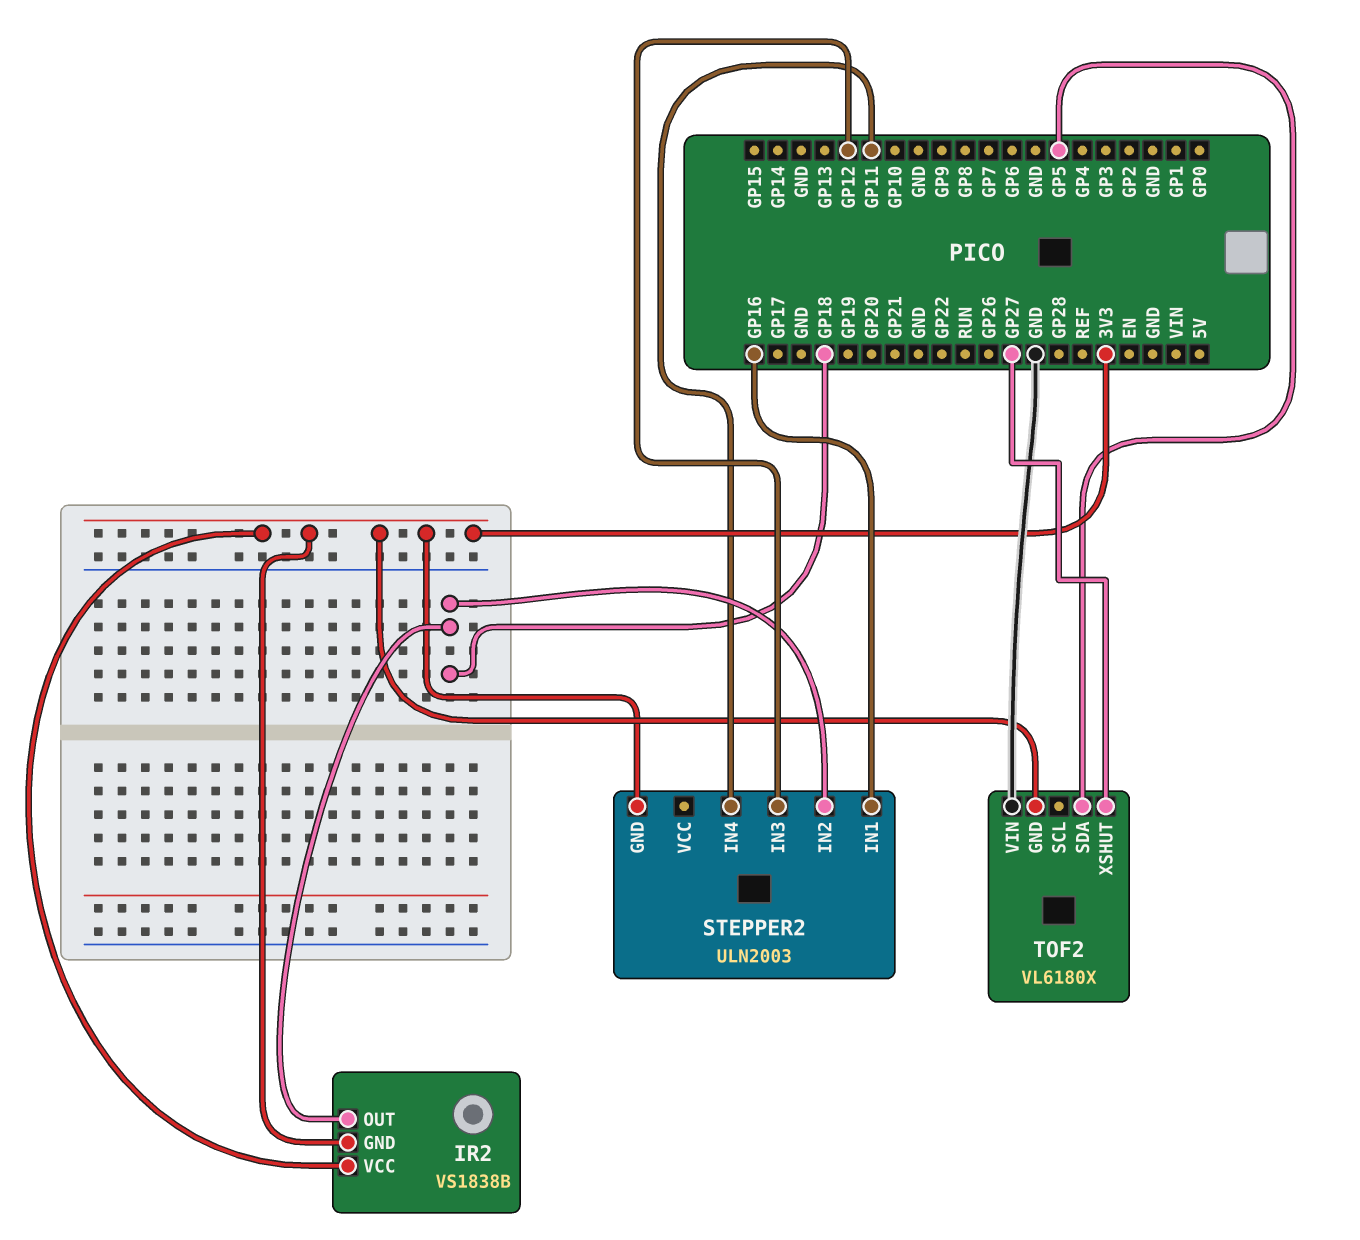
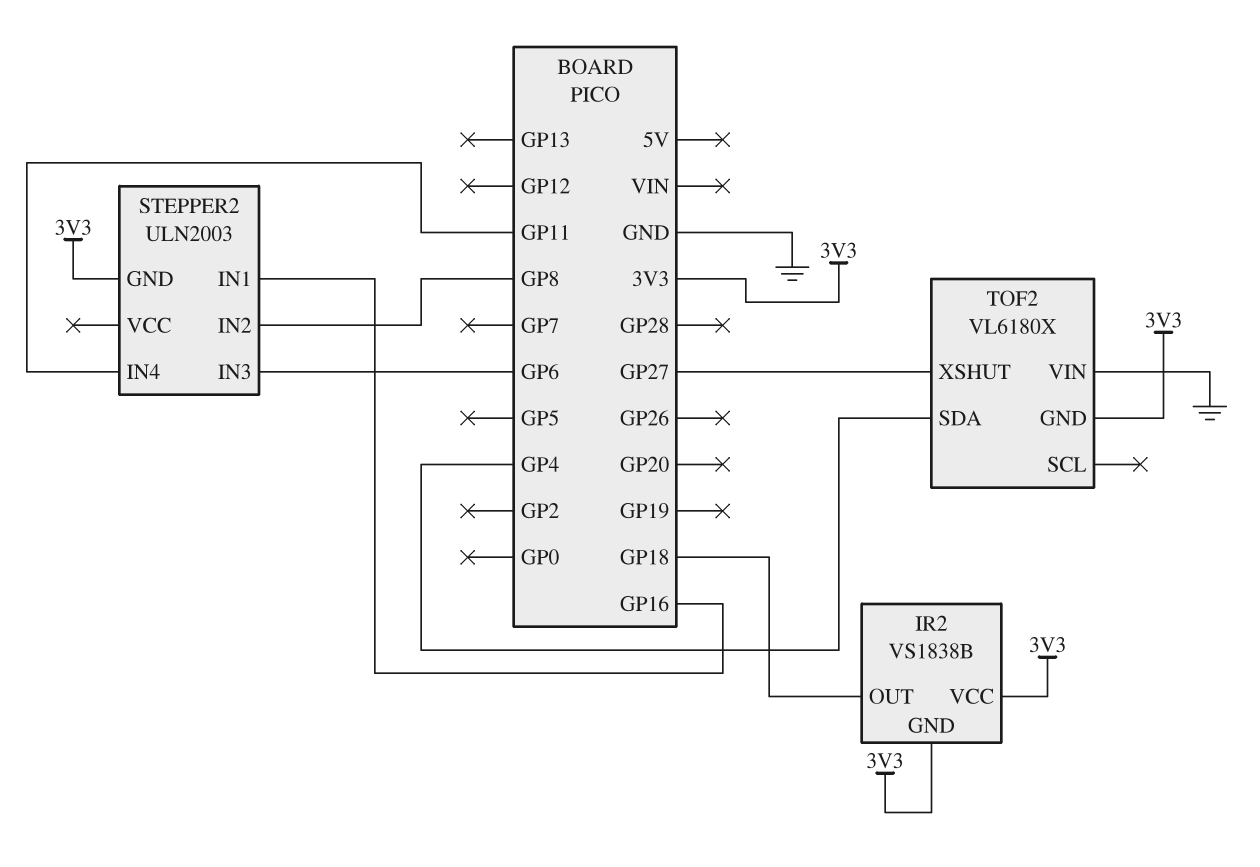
STEPPER2 pin IN2: GP18 -> GP8
STEPPER2 pin IN3: GP12 -> GP6
TOF2 pin SDA: GP5 -> GP4

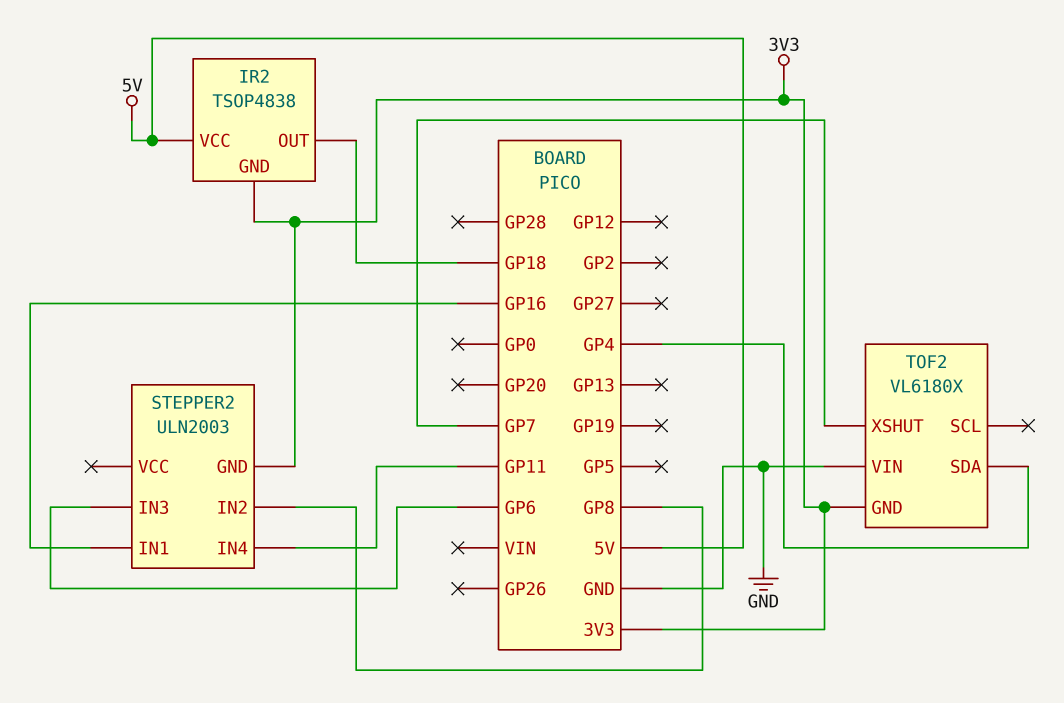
IR2: VS1838B -> TSOP4838
IR2 pin VCC: 3V3 -> 5V
TOF2 pin XSHUT: GP27 -> GP7

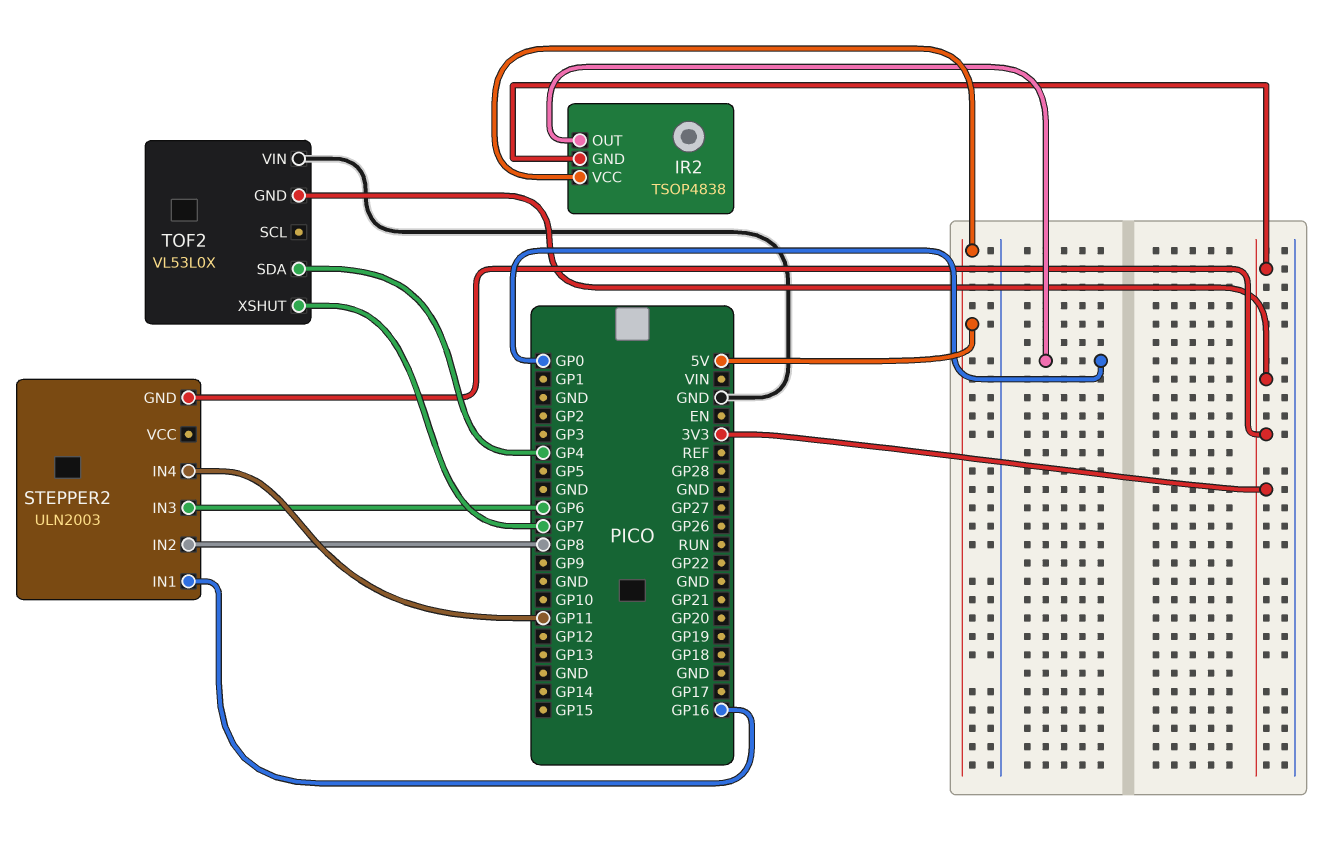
IR2 pin OUT: GP18 -> GP0
TOF2: VL6180X -> VL53L0X

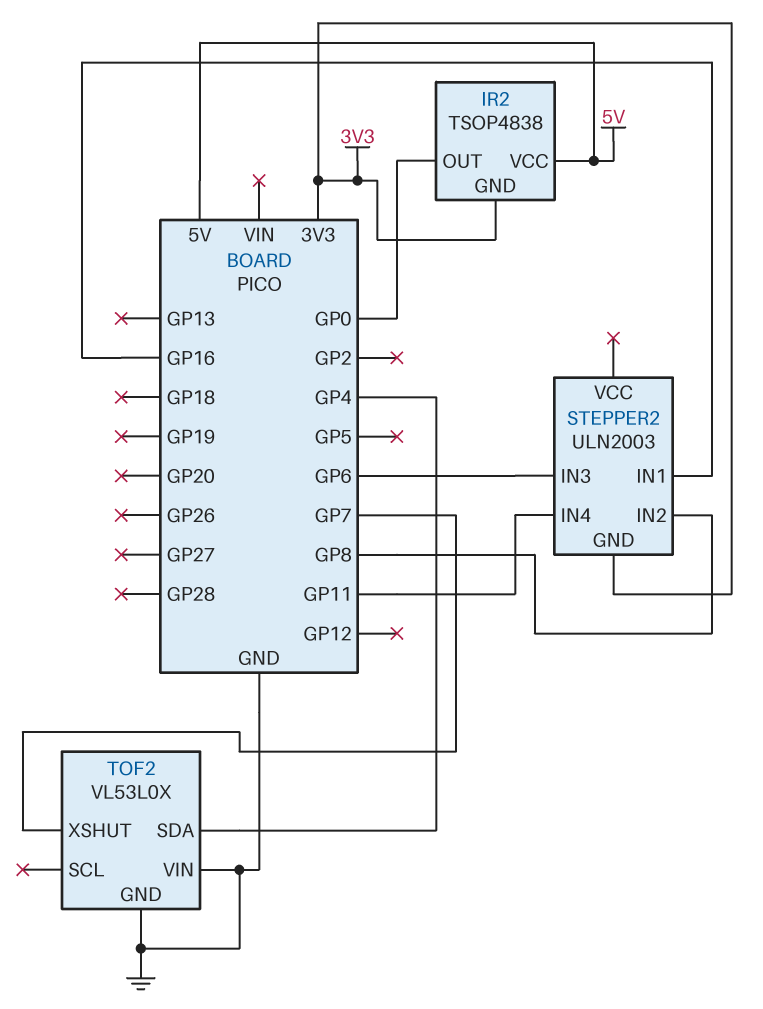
TOF2 pin GND: 3V3 -> GND

